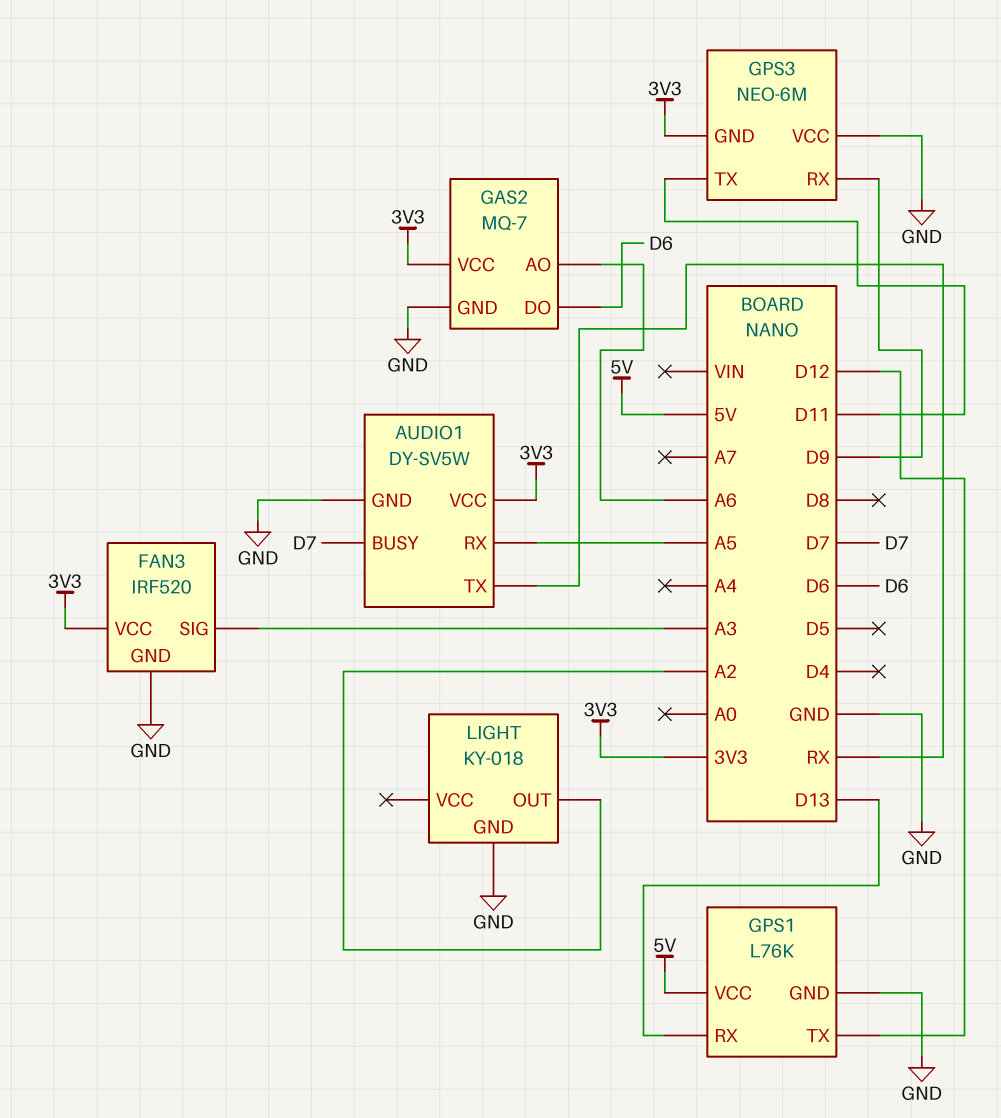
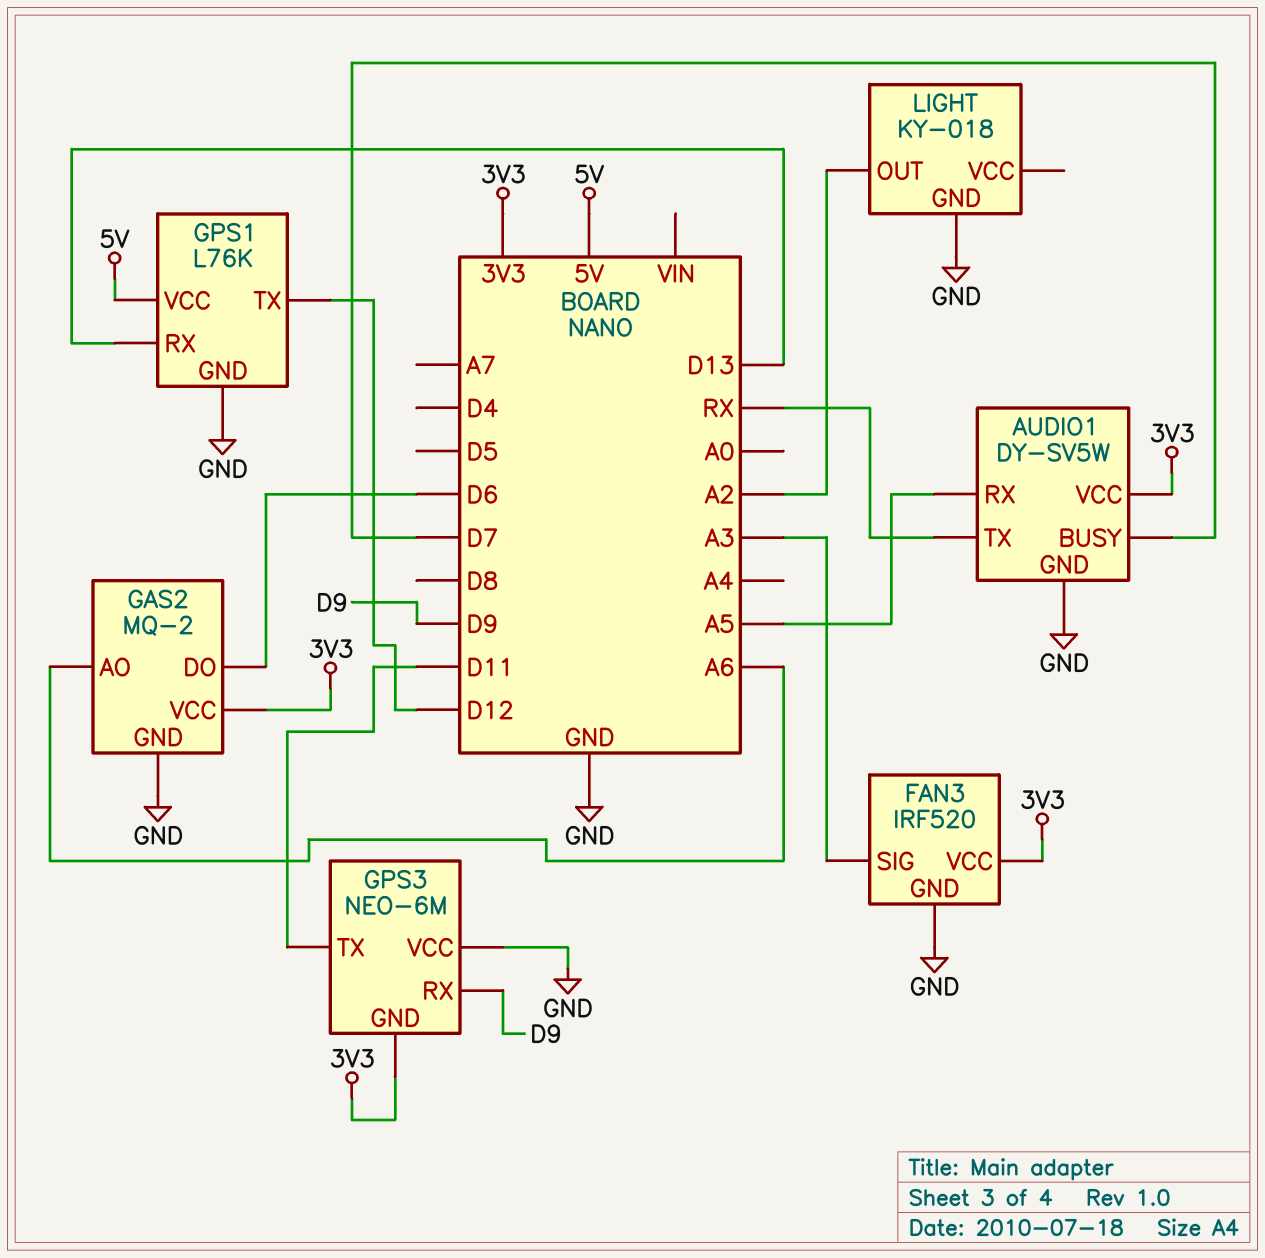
GAS2: MQ-7 -> MQ-2

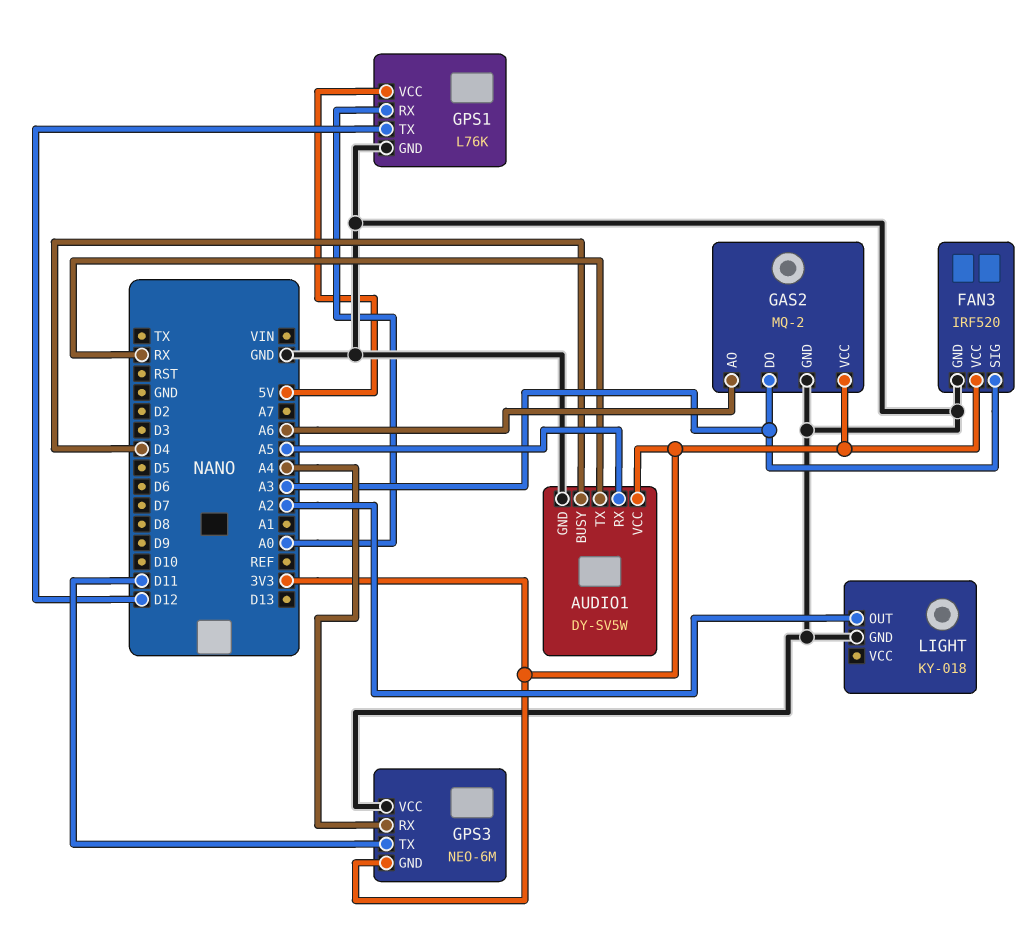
AUDIO1 pin BUSY: D7 -> D4
GAS2 pin DO: D6 -> A3
GPS1 pin RX: D13 -> A0
GPS3 pin RX: D9 -> A4

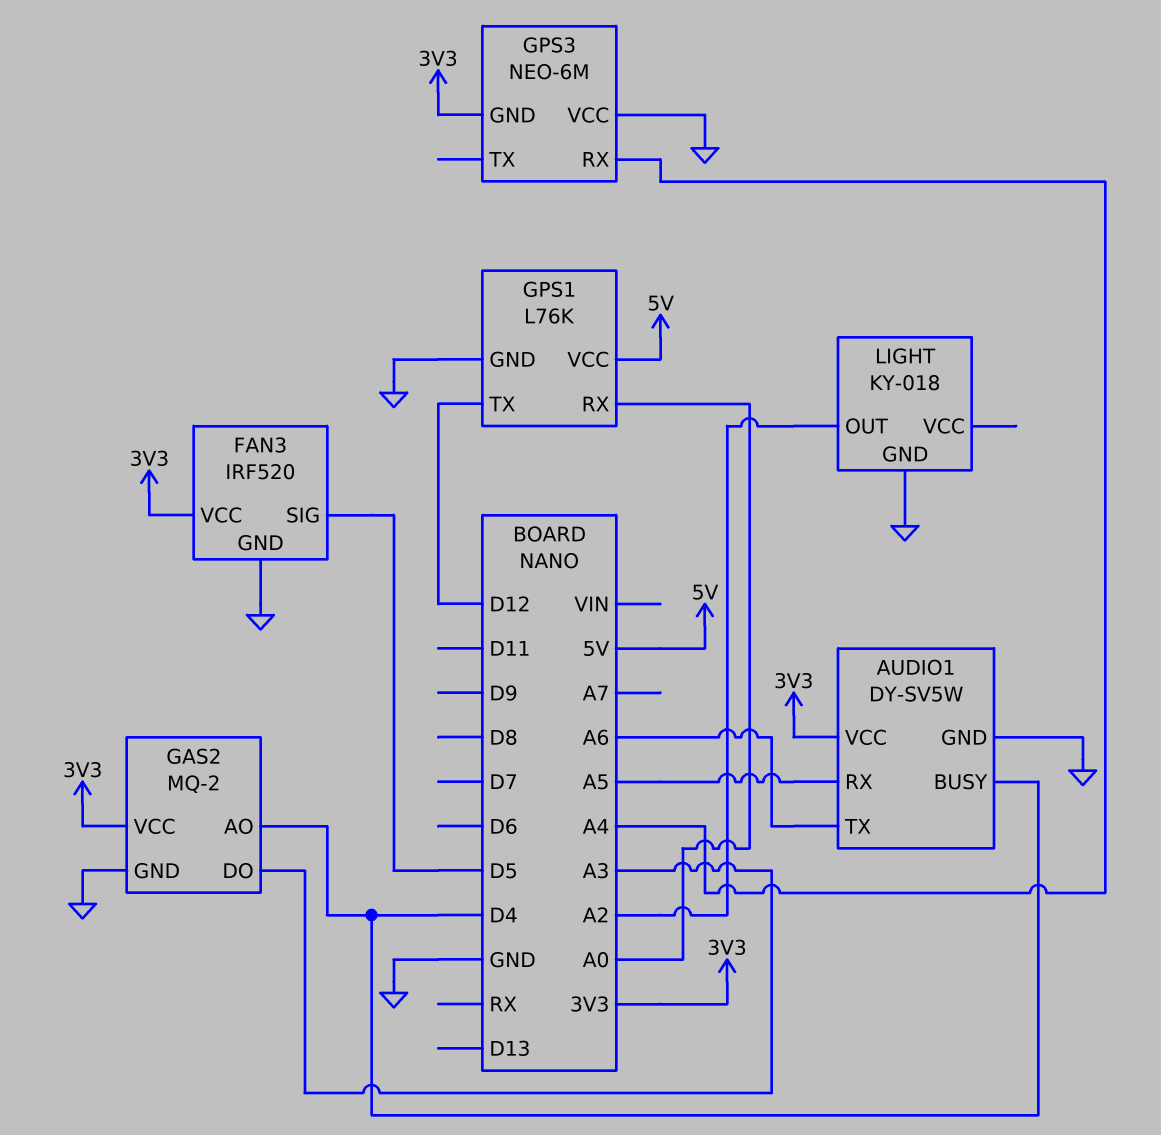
AUDIO1 pin TX: RX -> A6
FAN3 pin SIG: A3 -> D5
GAS2 pin AO: A6 -> D4
GPS3 pin TX: D11 -> none

